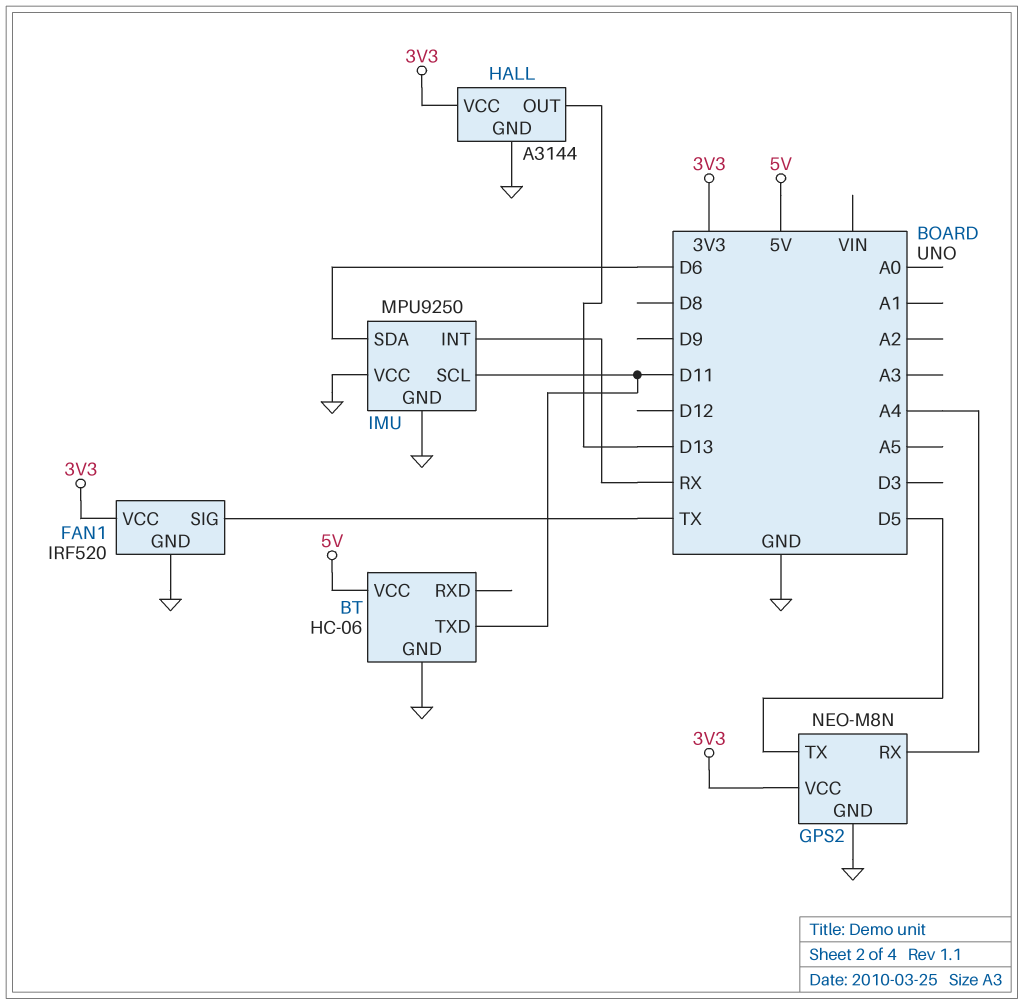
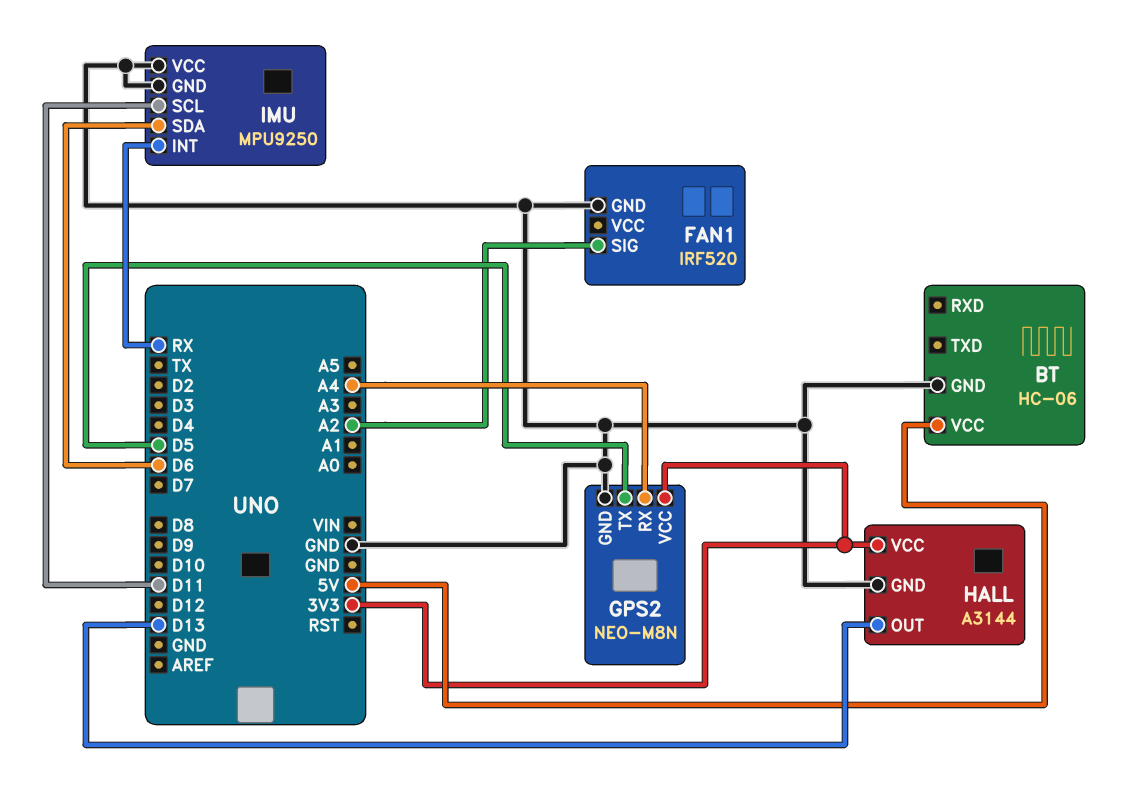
BT pin TXD: D11 -> none
FAN1 pin SIG: TX -> A2
FAN1 pin VCC: 3V3 -> none

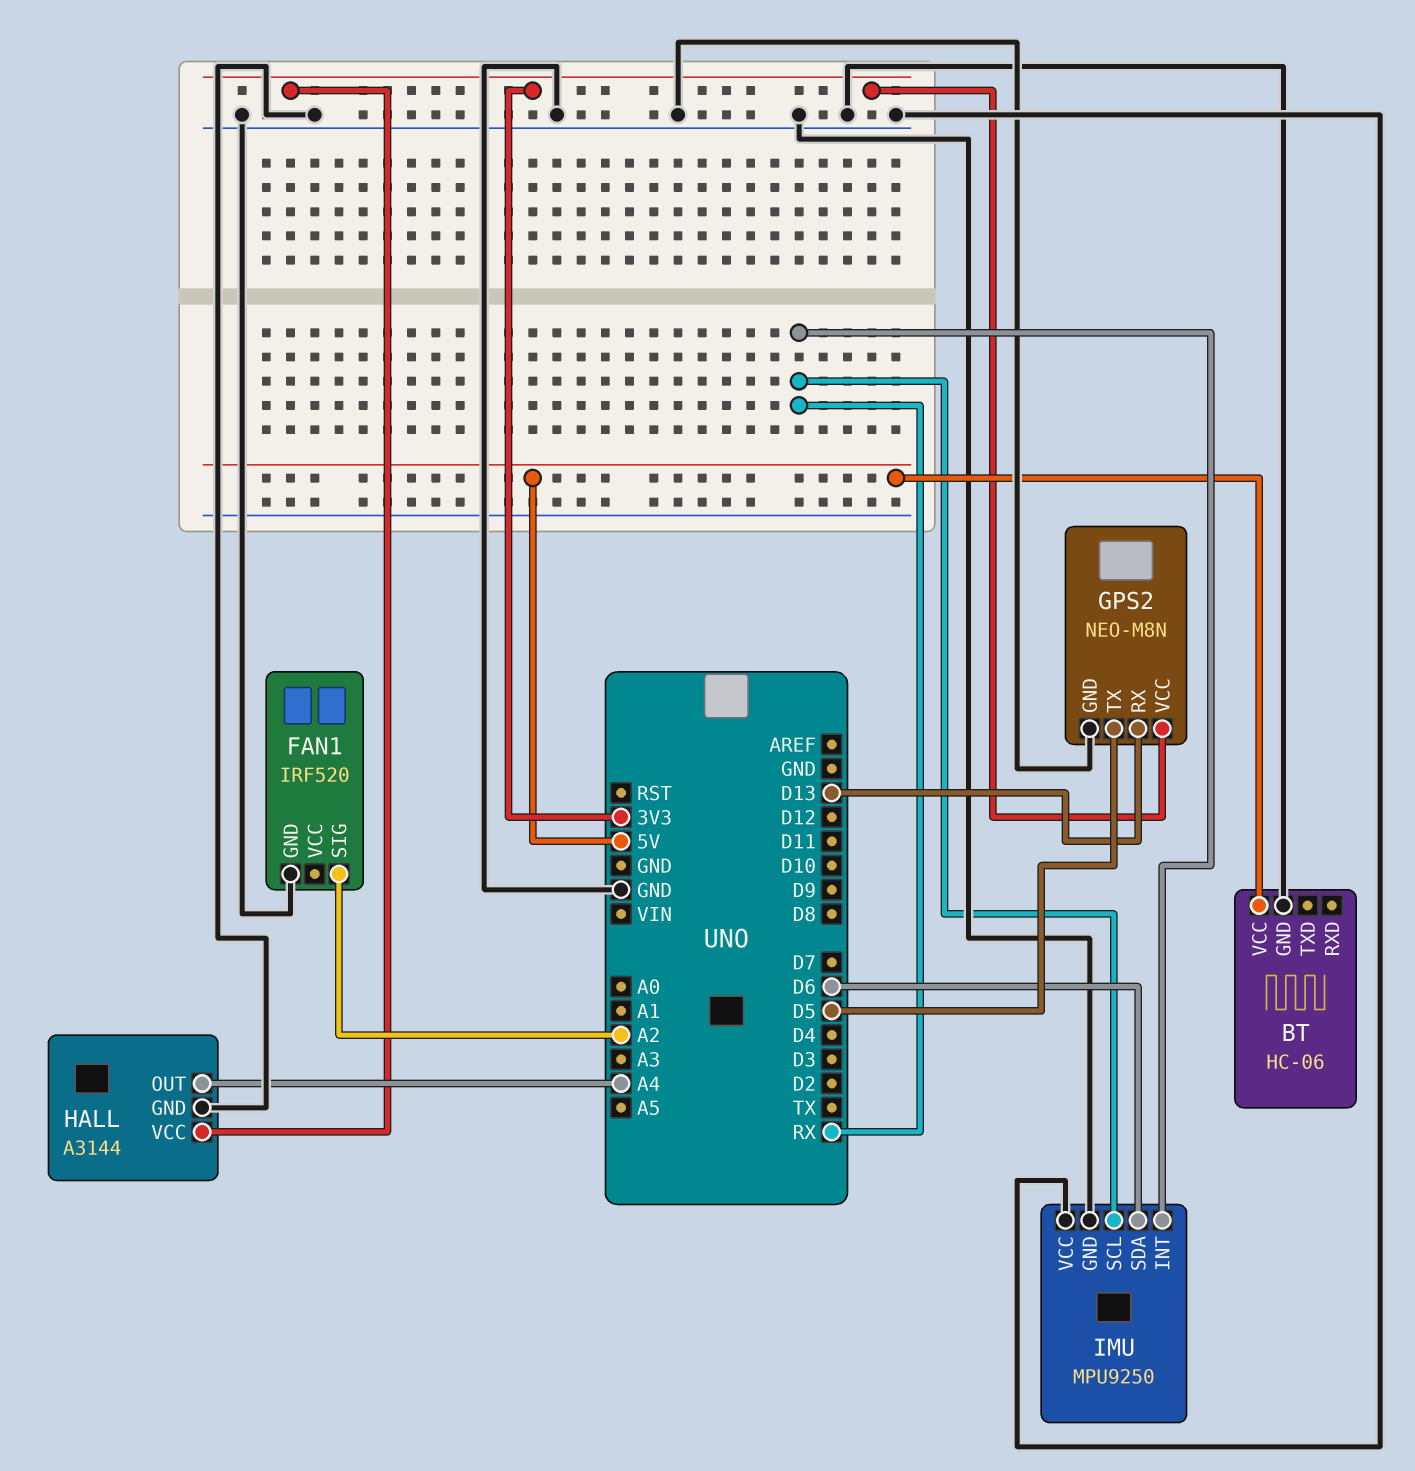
GPS2 pin RX: A4 -> D13
HALL pin OUT: D13 -> A4
IMU pin SCL: D11 -> RX

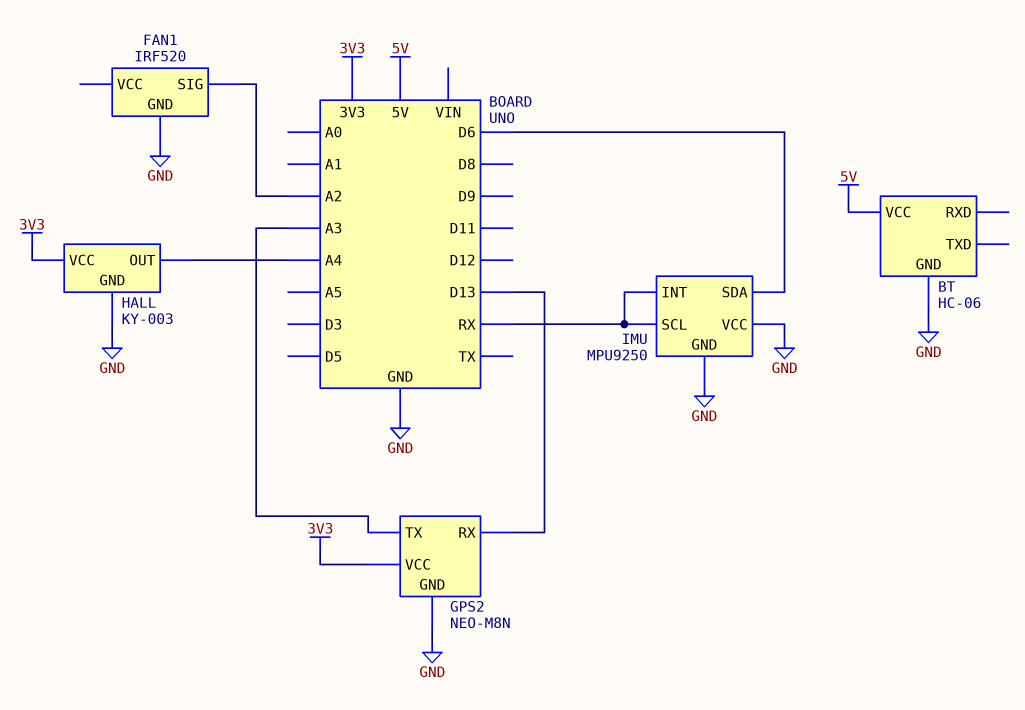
GPS2 pin TX: D5 -> A3
HALL: A3144 -> KY-003

